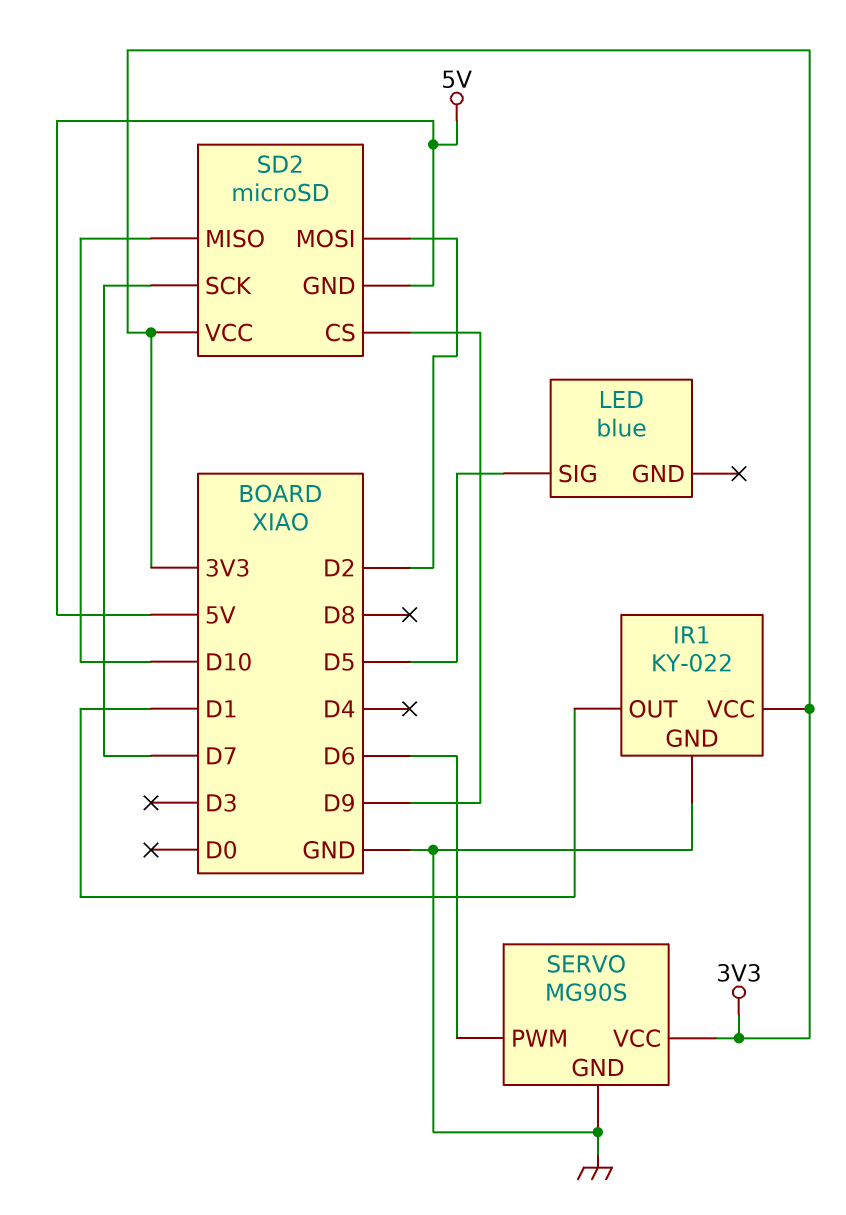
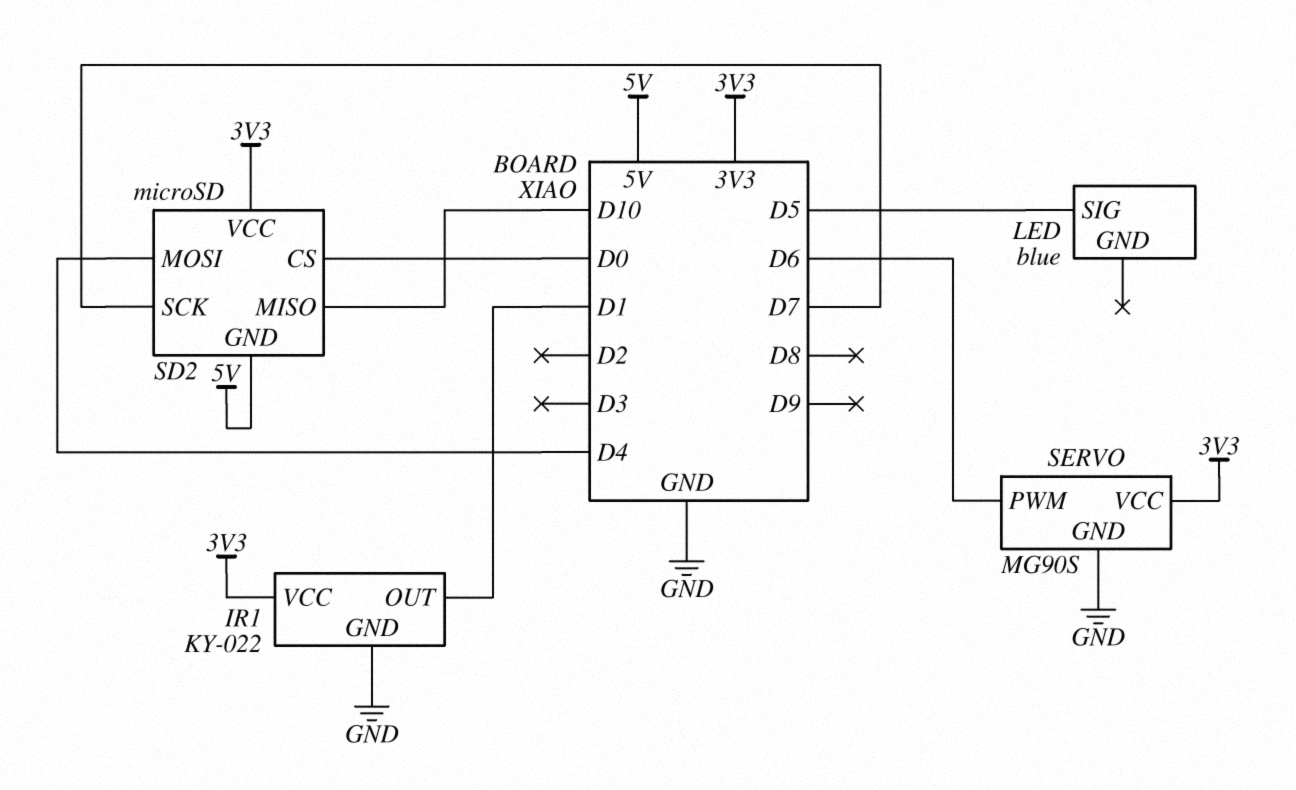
SD2 pin CS: D9 -> D0
SD2 pin MOSI: D2 -> D4

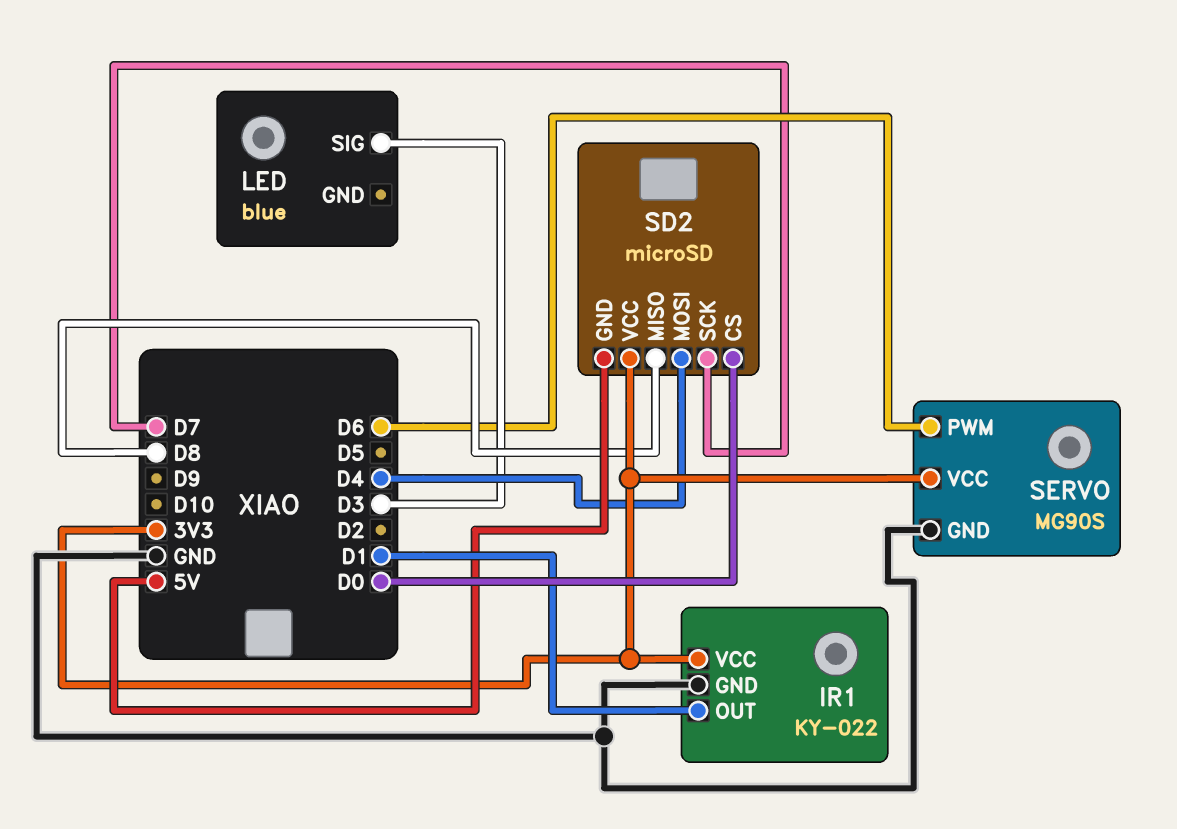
LED pin SIG: D5 -> D3
SD2 pin MISO: D10 -> D8

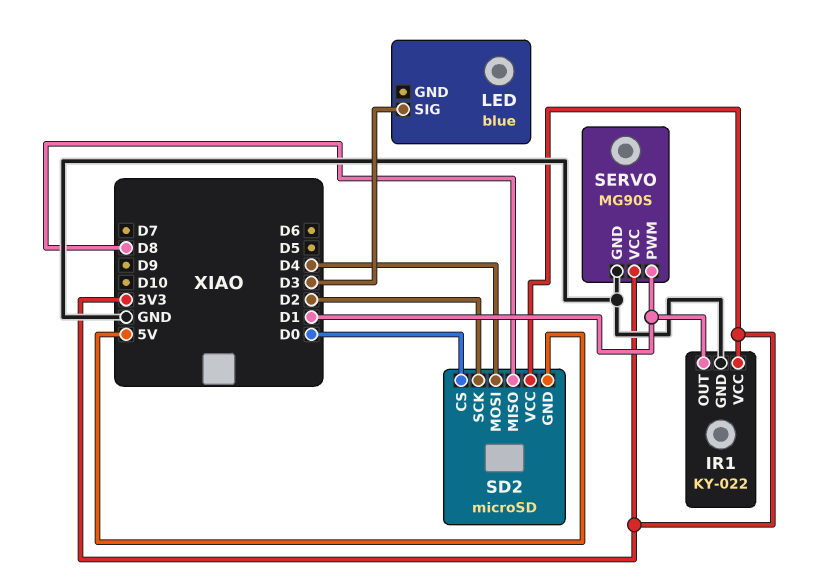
SD2 pin SCK: D7 -> D2
SERVO pin PWM: D6 -> D1

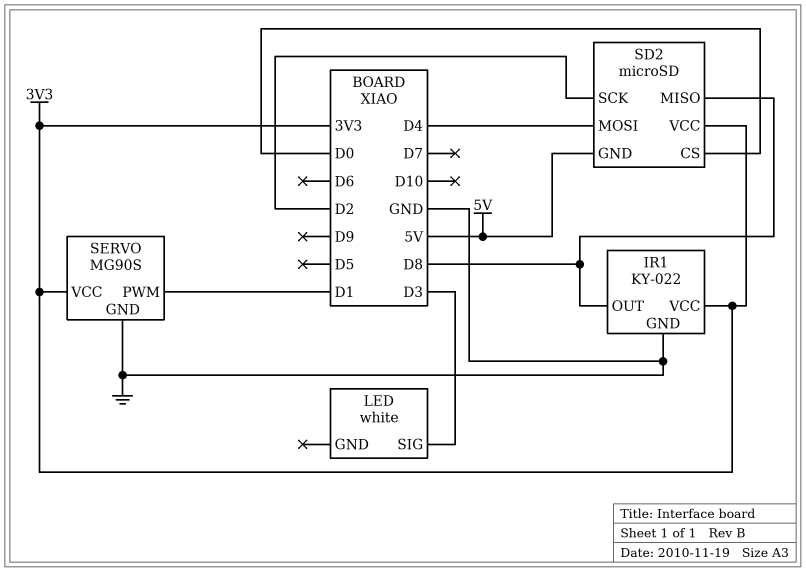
IR1 pin OUT: D1 -> D8
LED: blue -> white

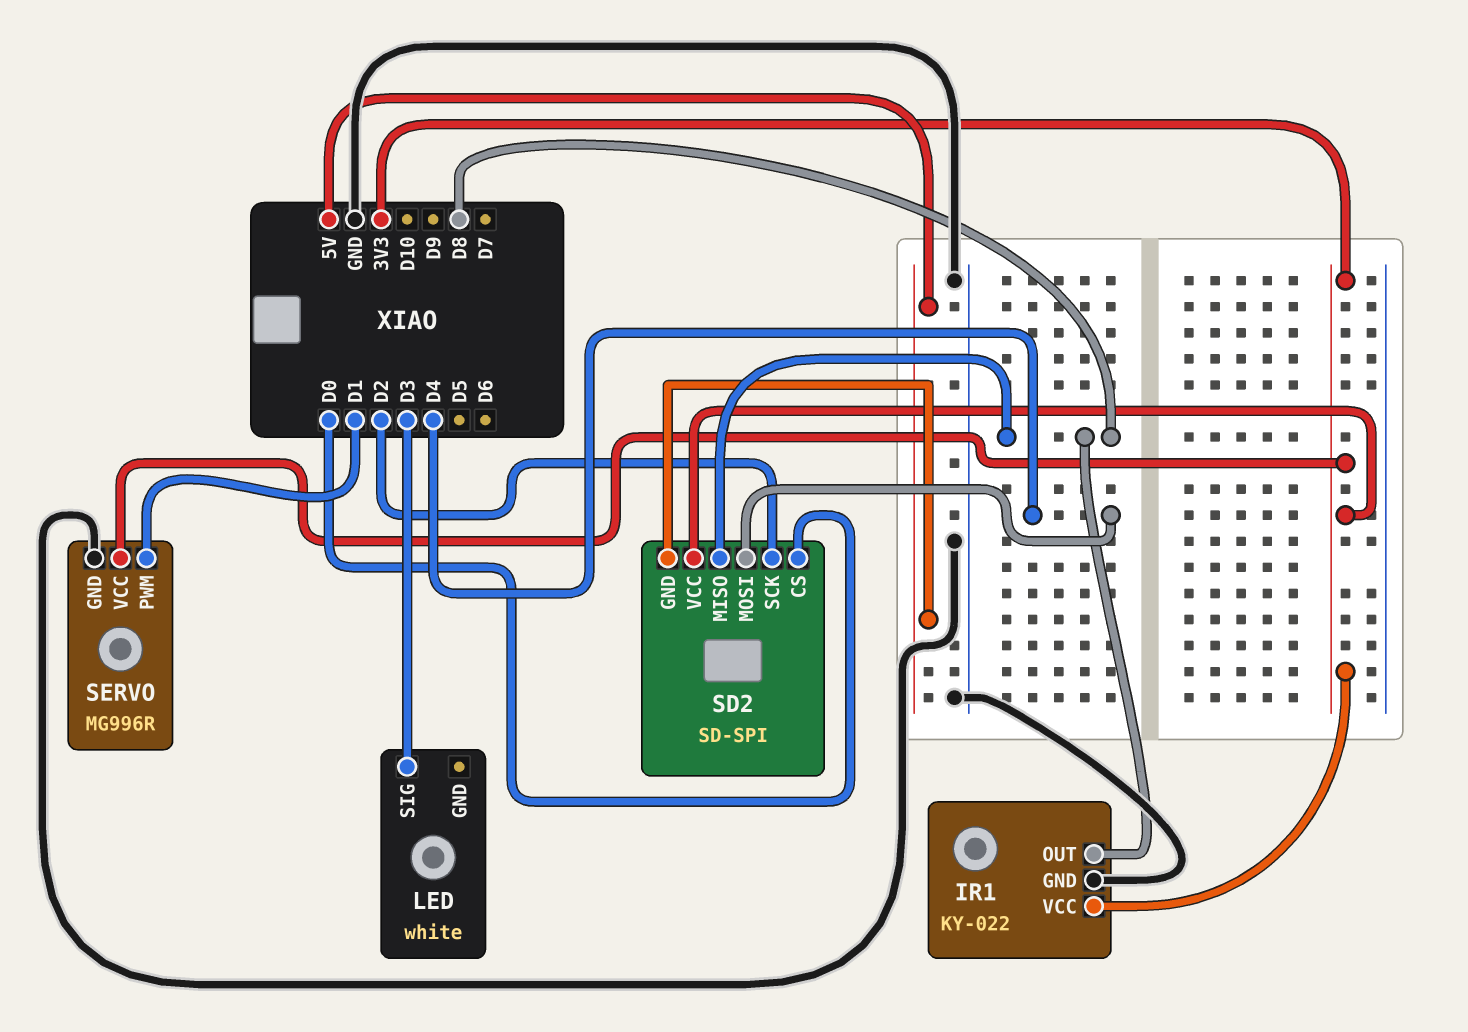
SD2: microSD -> SD-SPI
SERVO: MG90S -> MG996R

